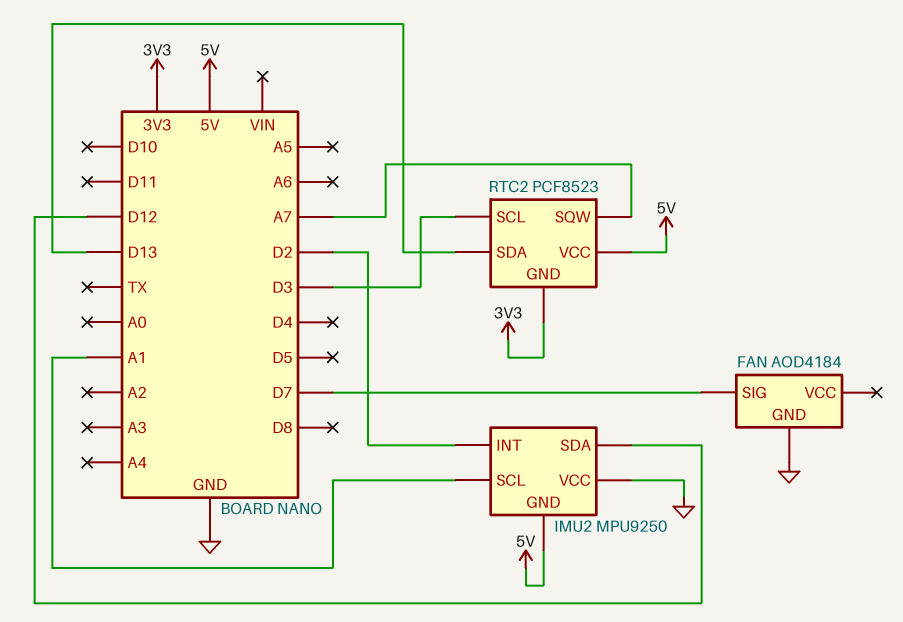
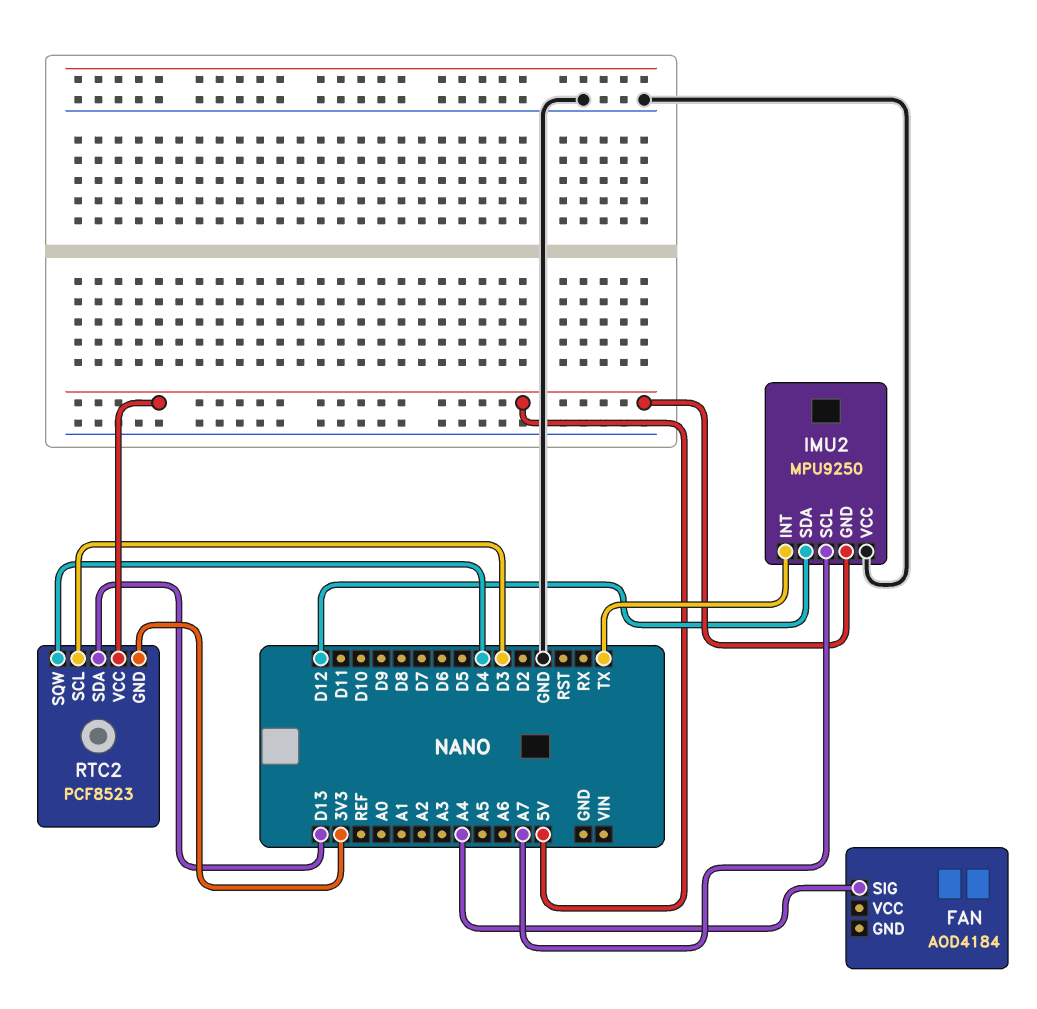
FAN pin GND: GND -> none
FAN pin SIG: D7 -> A4
IMU2 pin INT: D2 -> TX
IMU2 pin SCL: A1 -> A7
RTC2 pin SQW: A7 -> D4

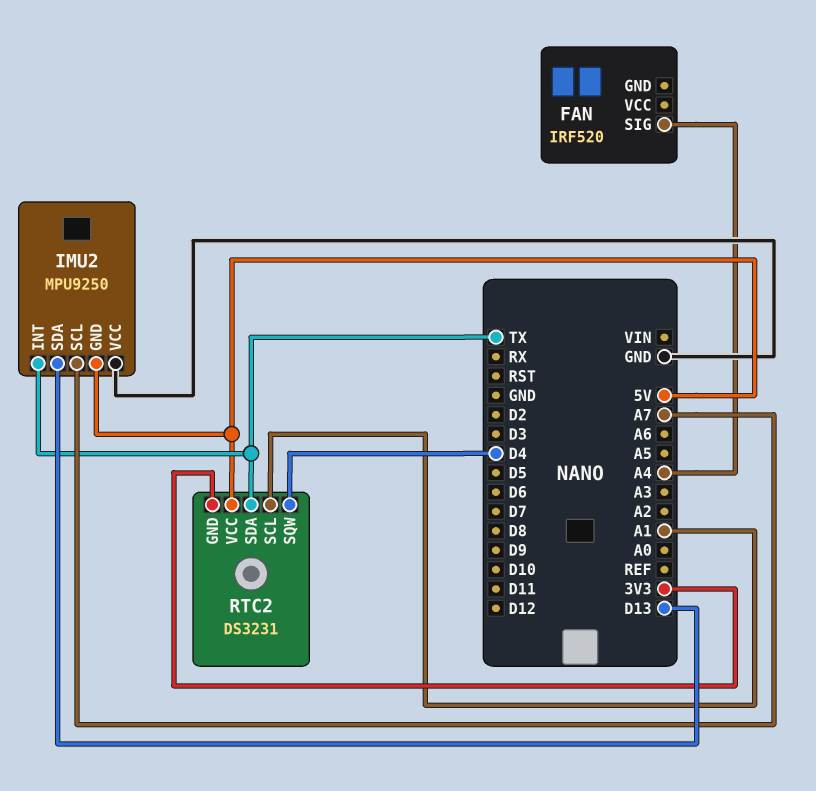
FAN: AOD4184 -> IRF520
IMU2 pin SDA: D12 -> D13
RTC2: PCF8523 -> DS3231
RTC2 pin SCL: D3 -> A1
RTC2 pin SDA: D13 -> TX

